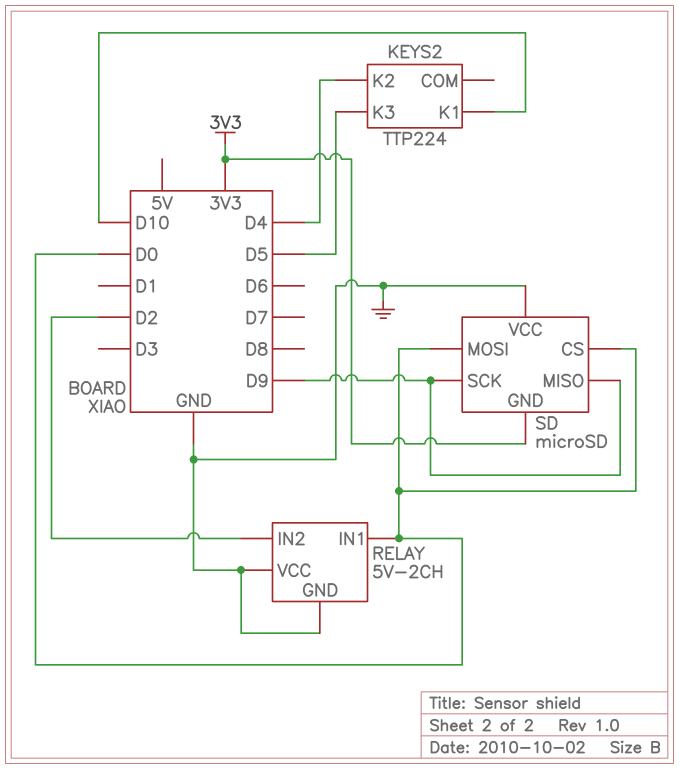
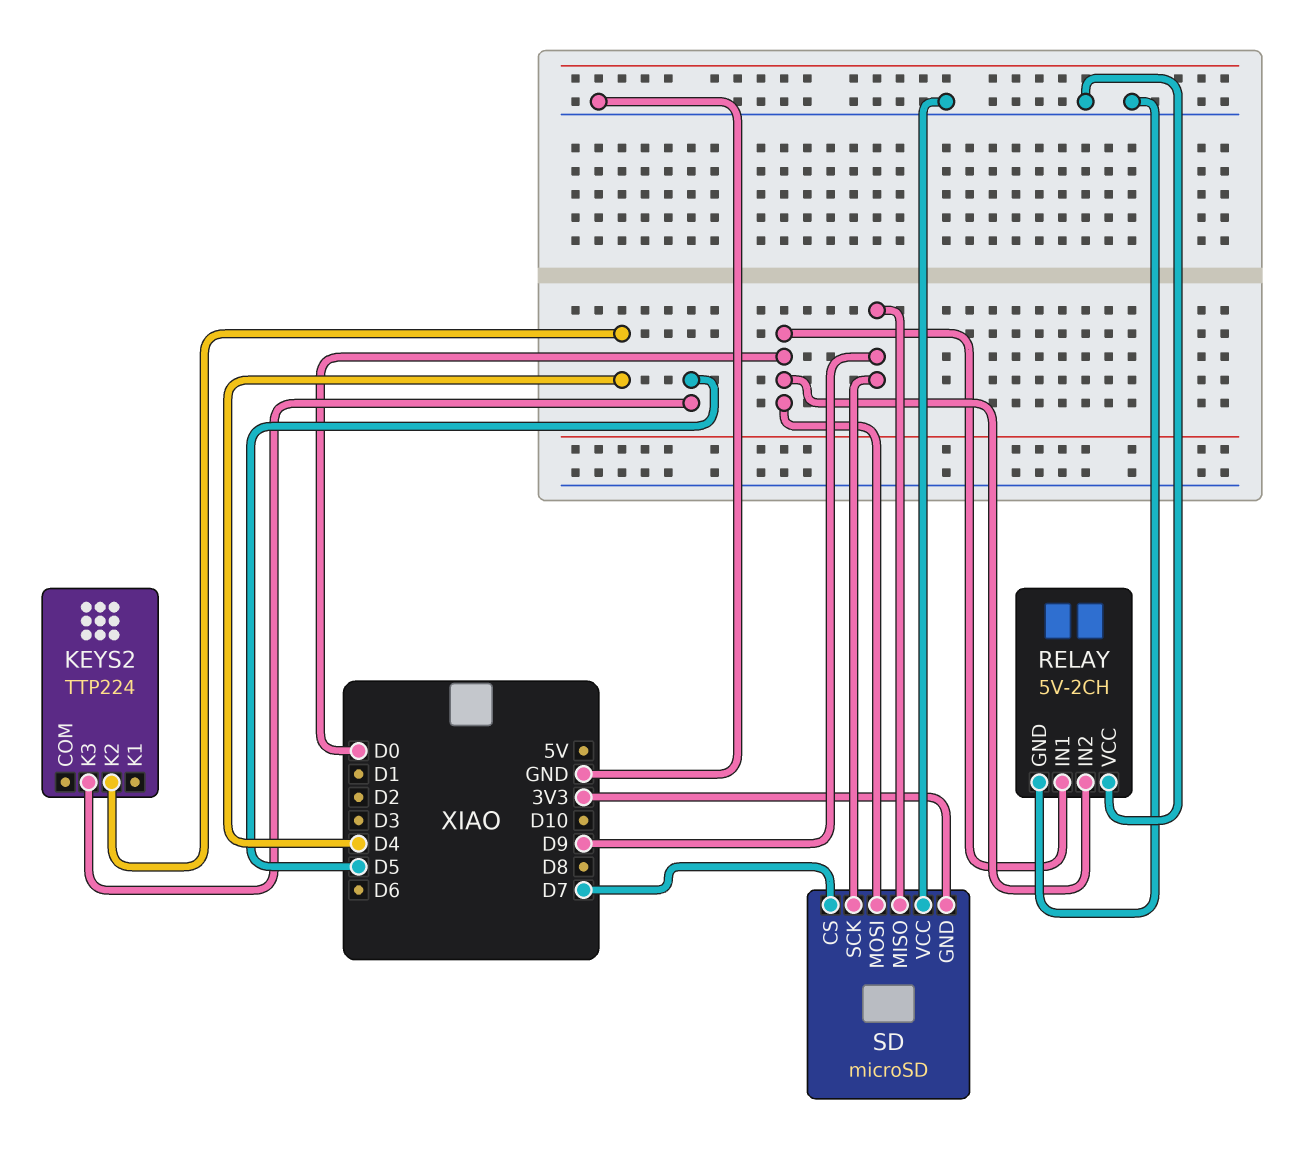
KEYS2 pin K1: D10 -> none
RELAY pin IN2: D2 -> D0
SD pin CS: D0 -> D7

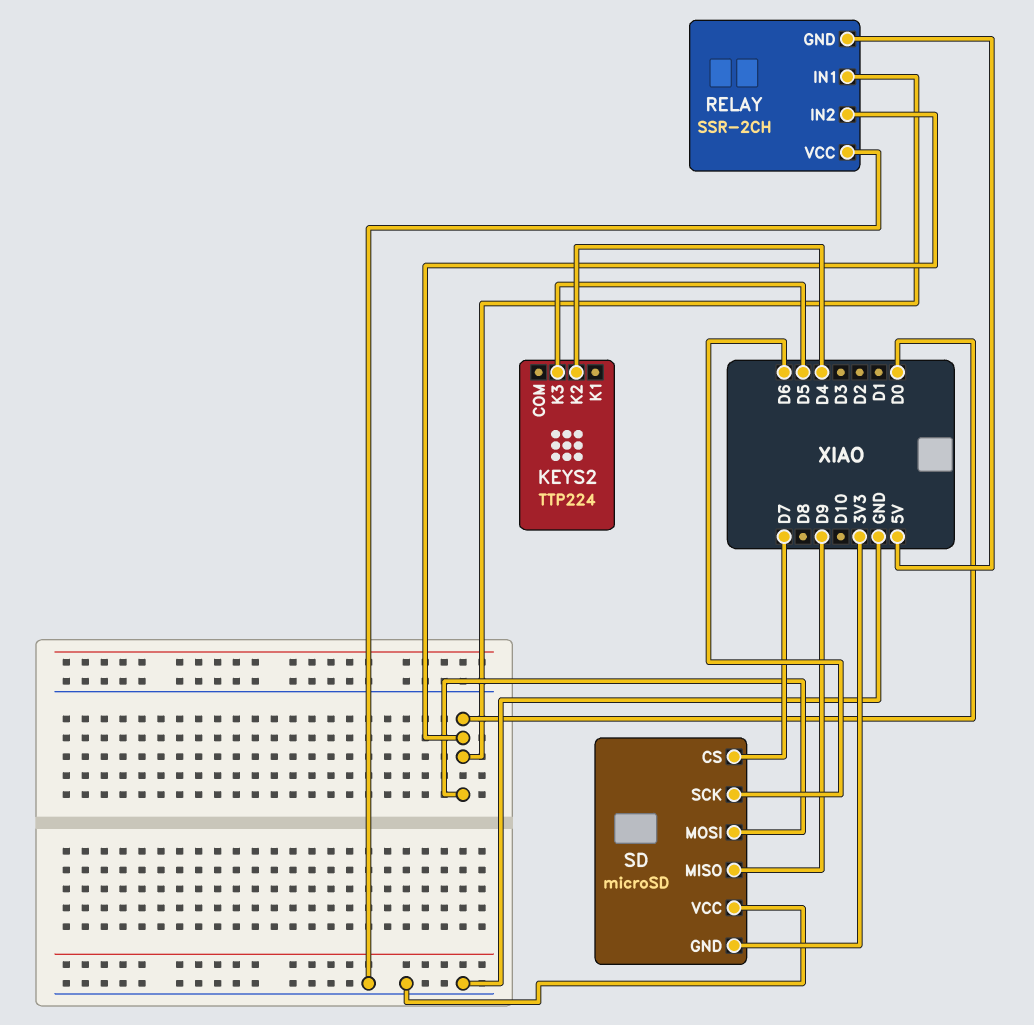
RELAY: 5V-2CH -> SSR-2CH
RELAY pin GND: GND -> 5V
SD pin SCK: D9 -> D6

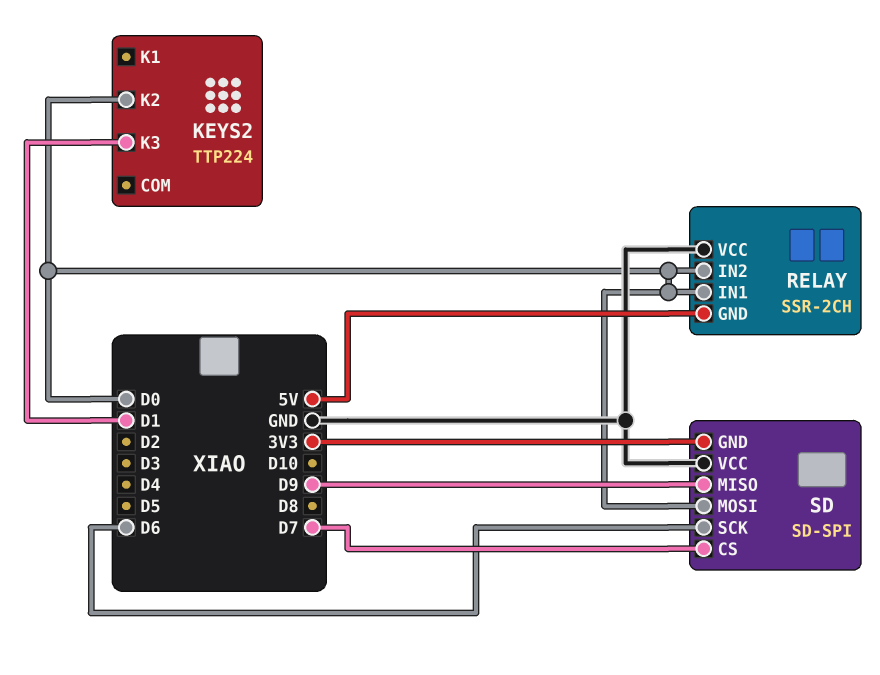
KEYS2 pin K2: D4 -> D0
KEYS2 pin K3: D5 -> D1
SD: microSD -> SD-SPI

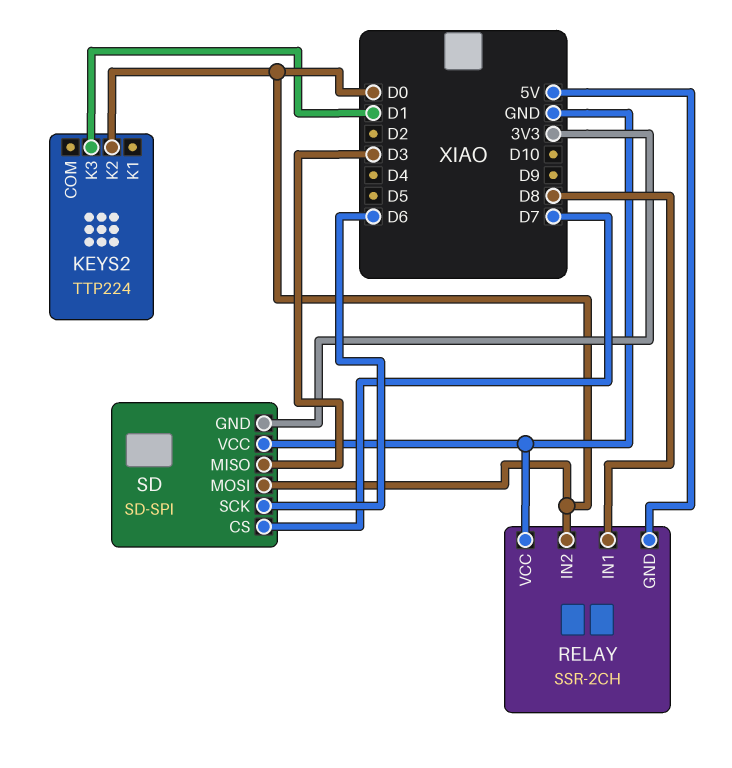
RELAY pin IN1: D0 -> D8
SD pin MISO: D9 -> D3

